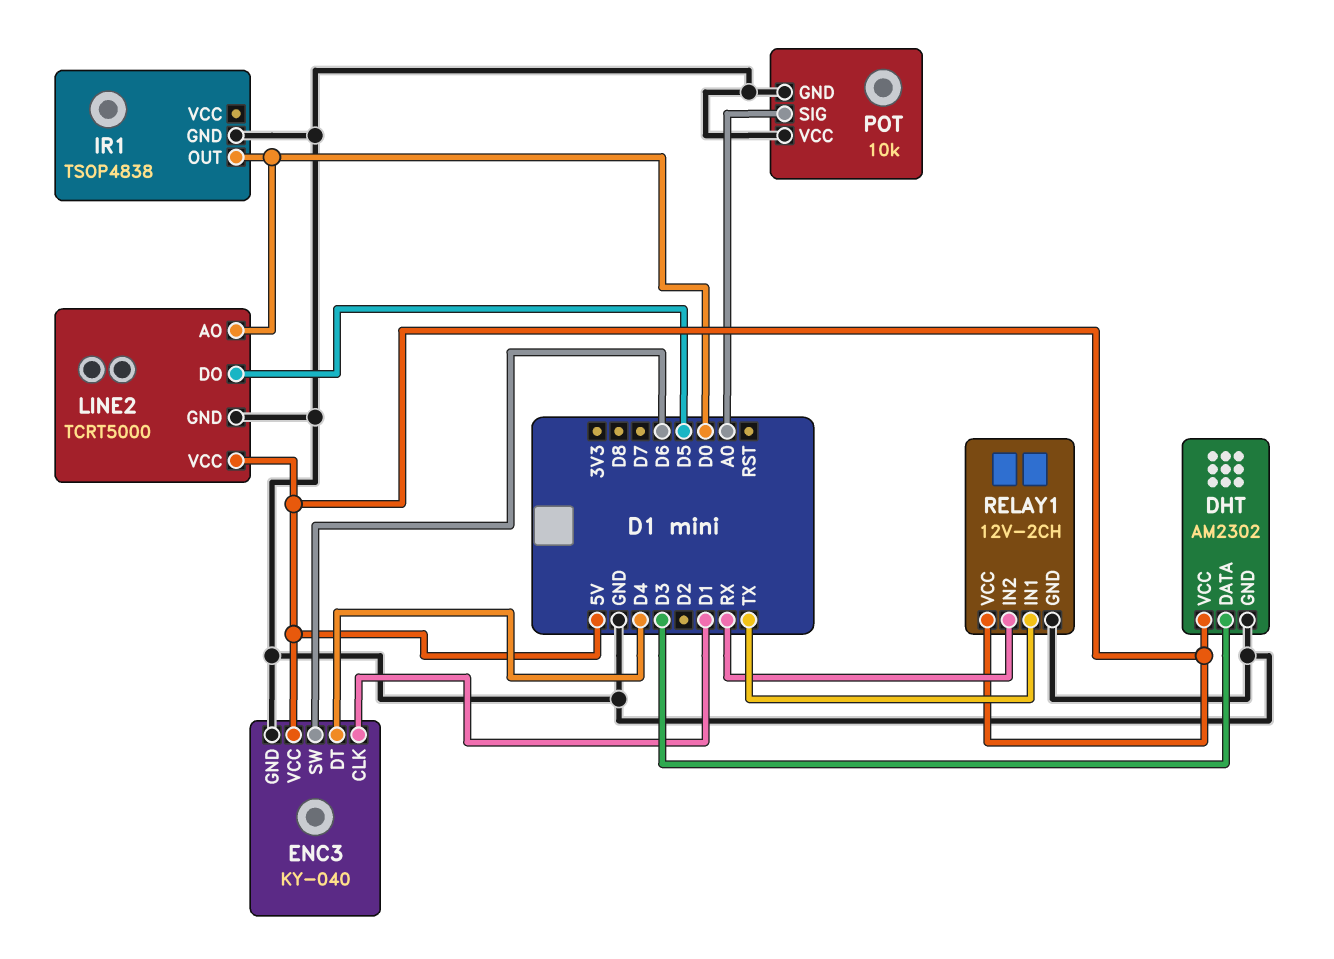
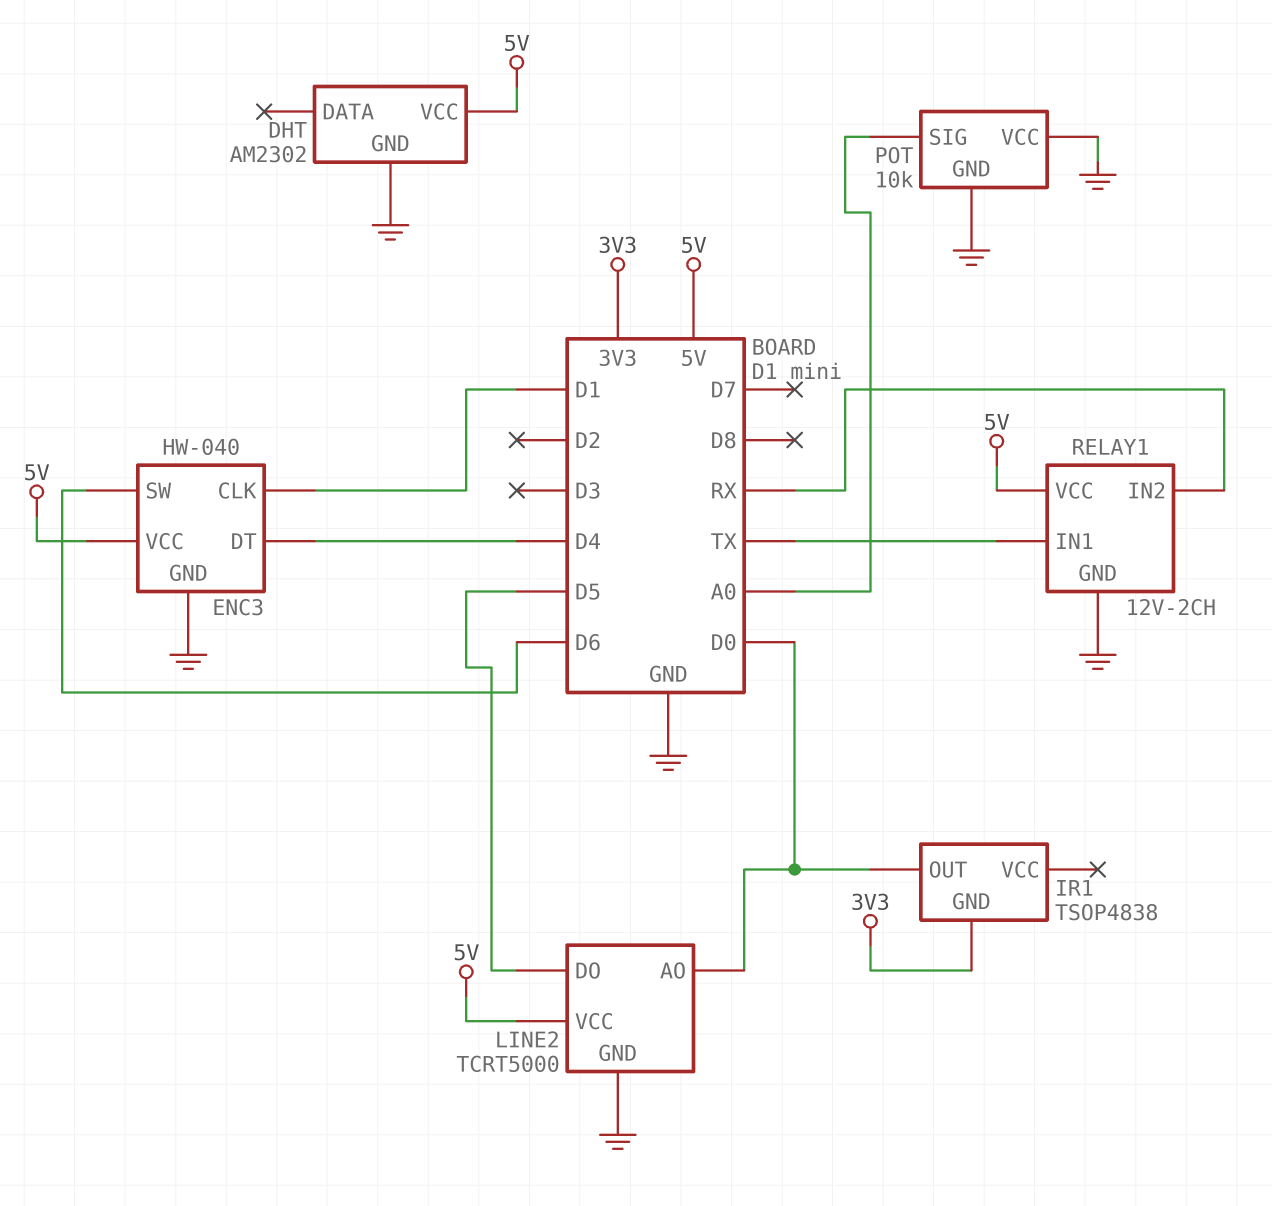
DHT pin DATA: D3 -> none
ENC3: KY-040 -> HW-040
IR1 pin GND: GND -> 3V3

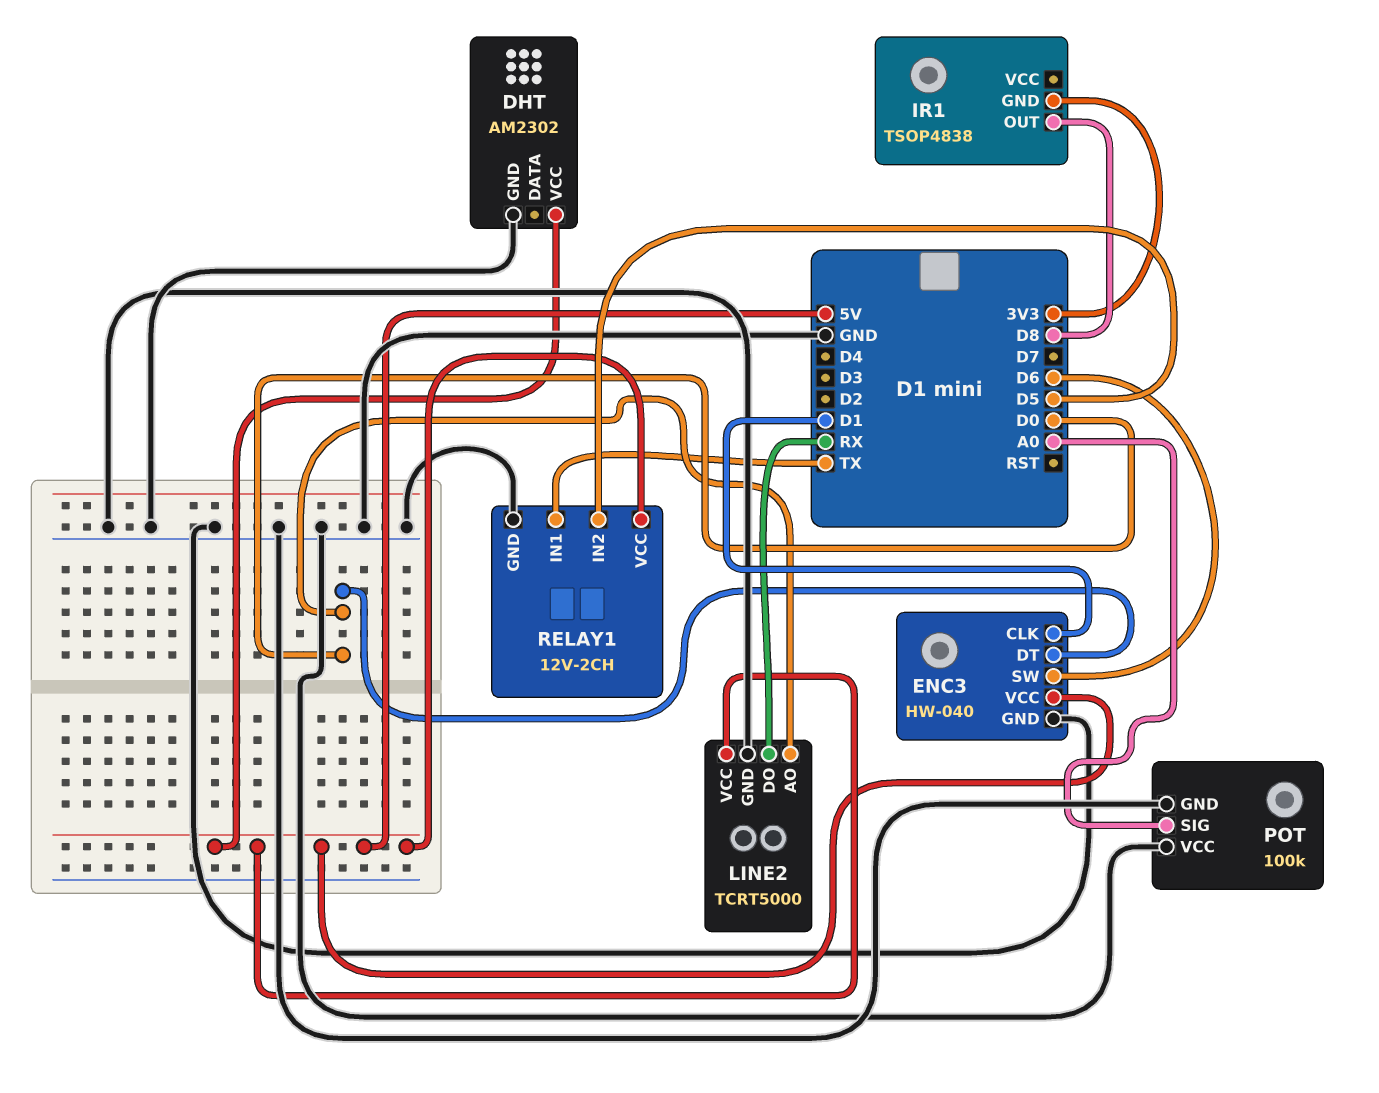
ENC3 pin DT: D4 -> D0
IR1 pin OUT: D0 -> D8
LINE2 pin DO: D5 -> RX
POT: 10k -> 100k
RELAY1 pin IN2: RX -> D5

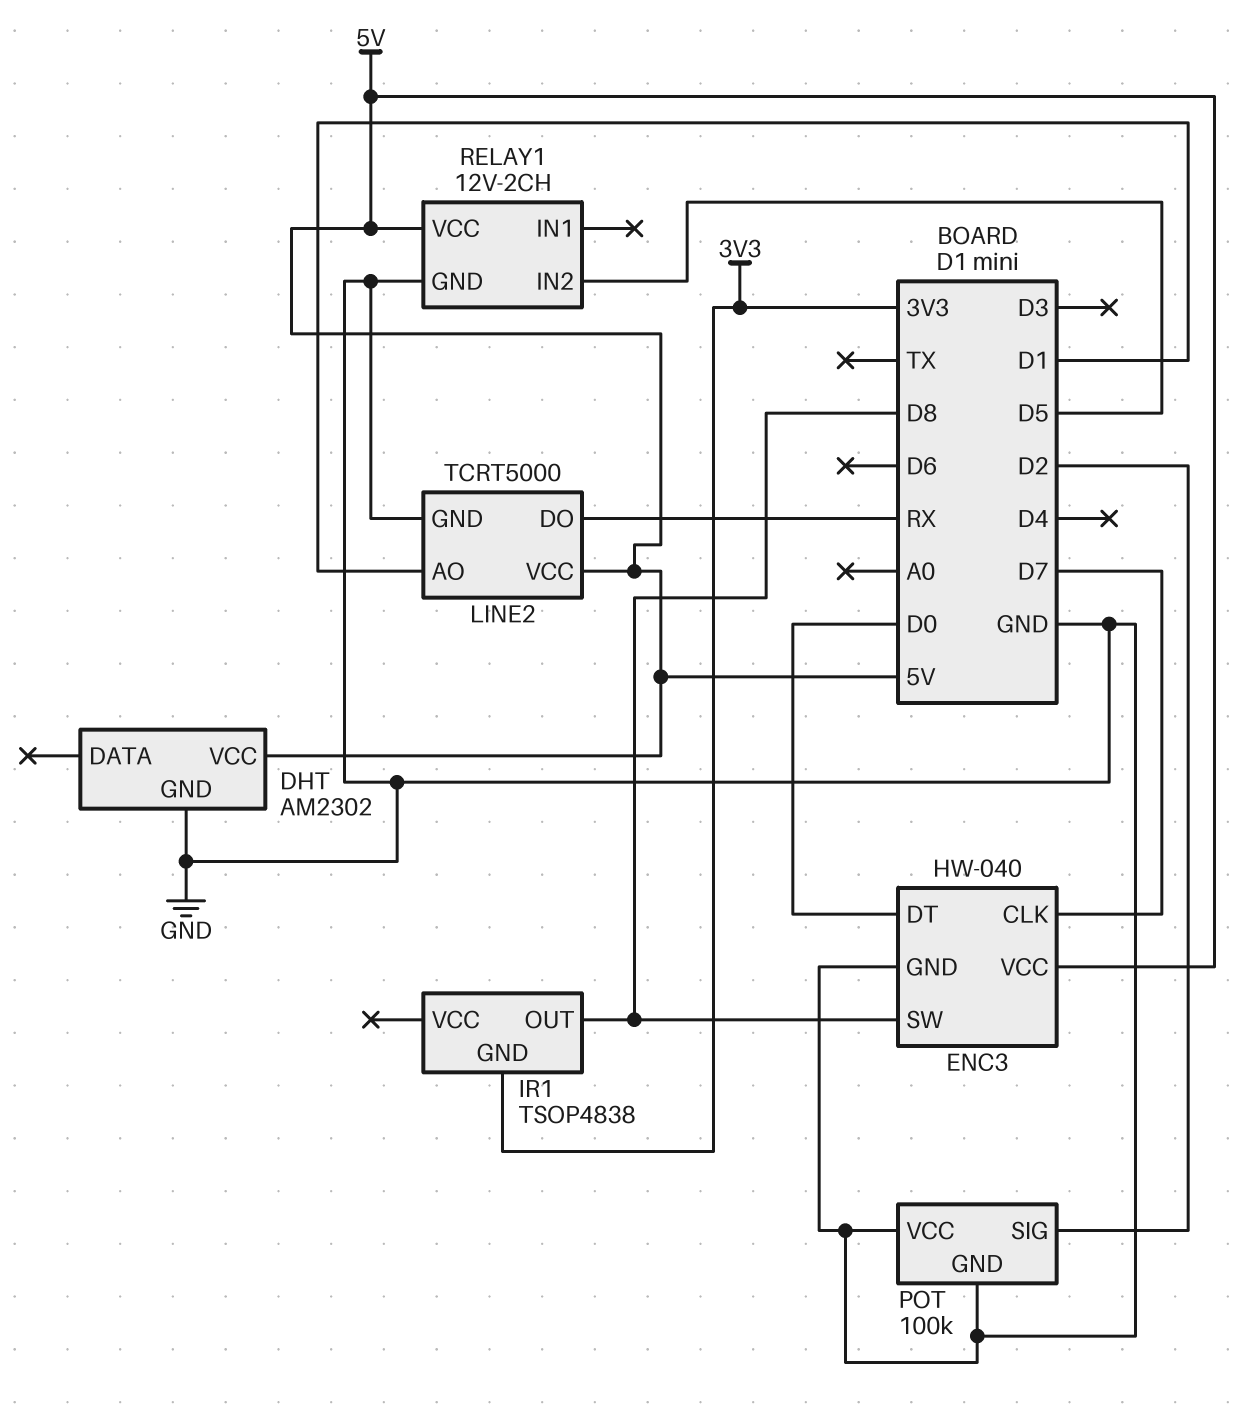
ENC3 pin CLK: D1 -> D7
ENC3 pin SW: D6 -> D8
LINE2 pin AO: D0 -> D1
POT pin SIG: A0 -> D2
RELAY1 pin IN1: TX -> none

